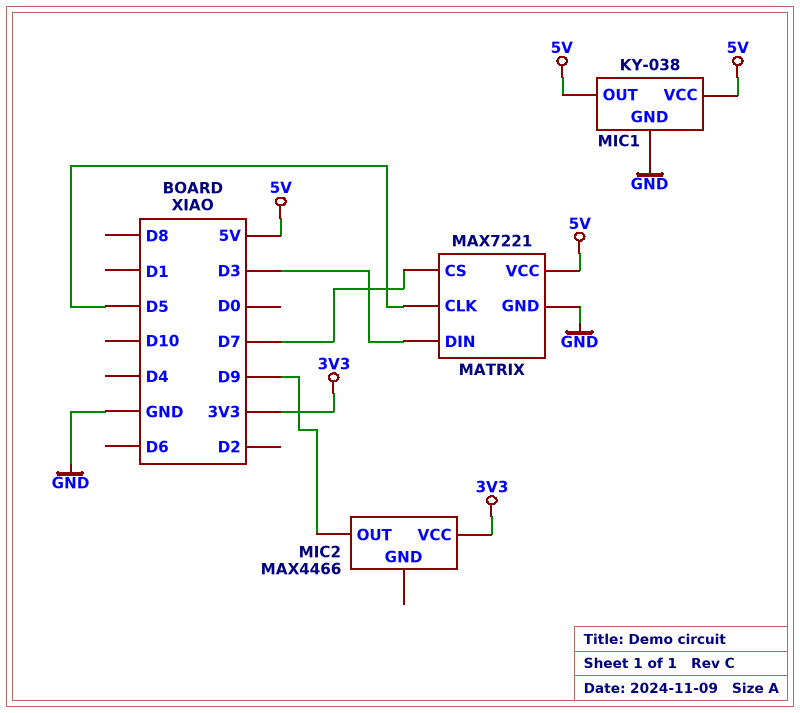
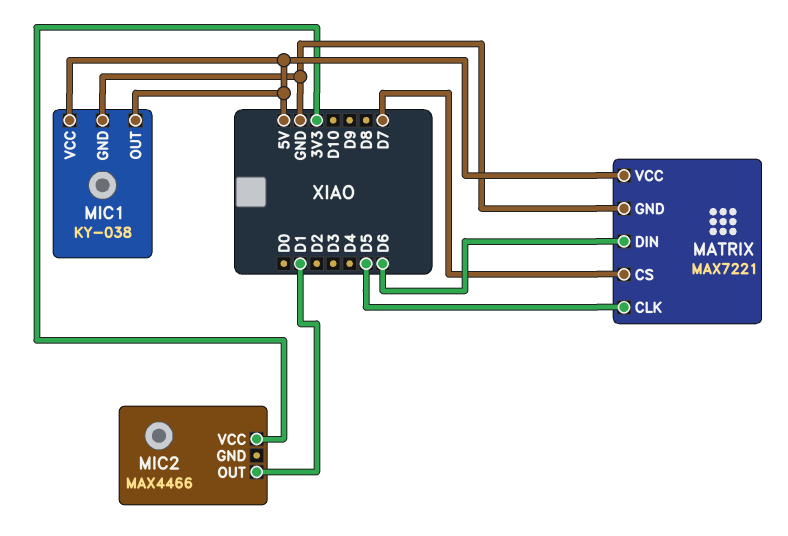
MATRIX pin DIN: D3 -> D6
MIC2 pin OUT: D9 -> D1

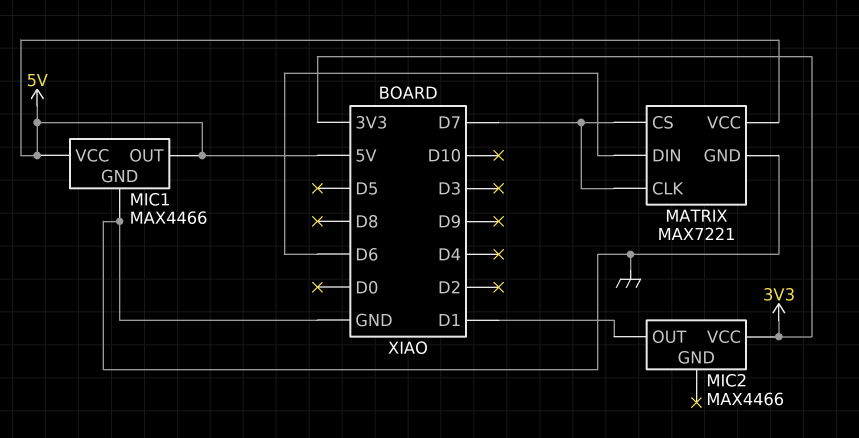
MATRIX pin CLK: D5 -> D7
MIC1: KY-038 -> MAX4466

